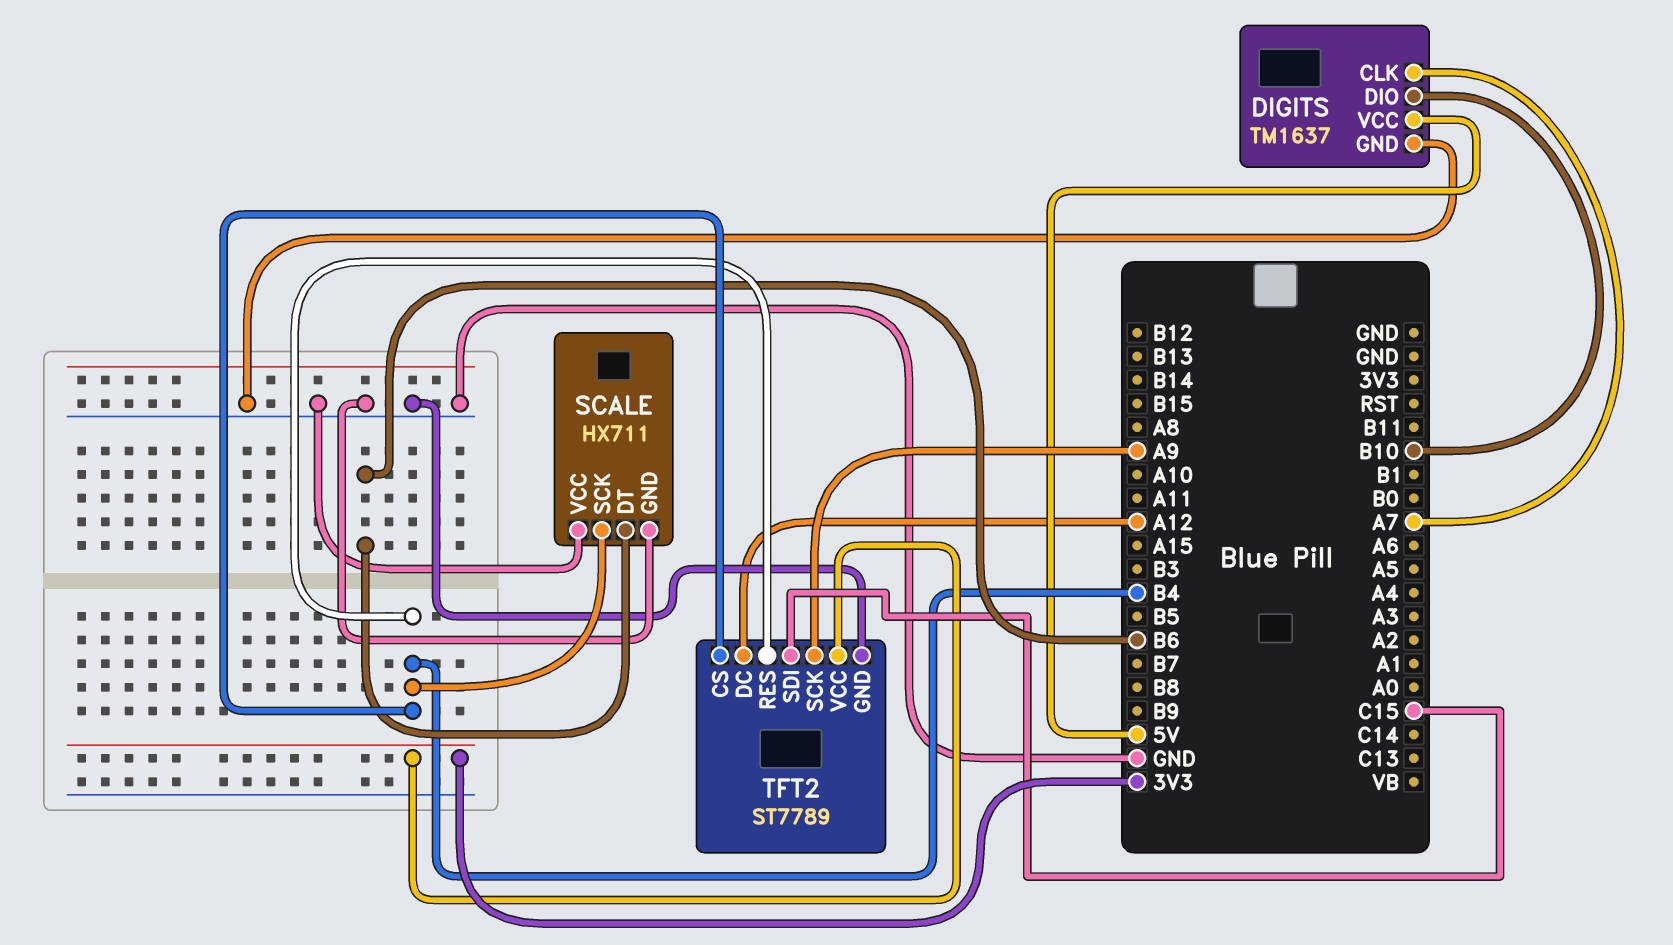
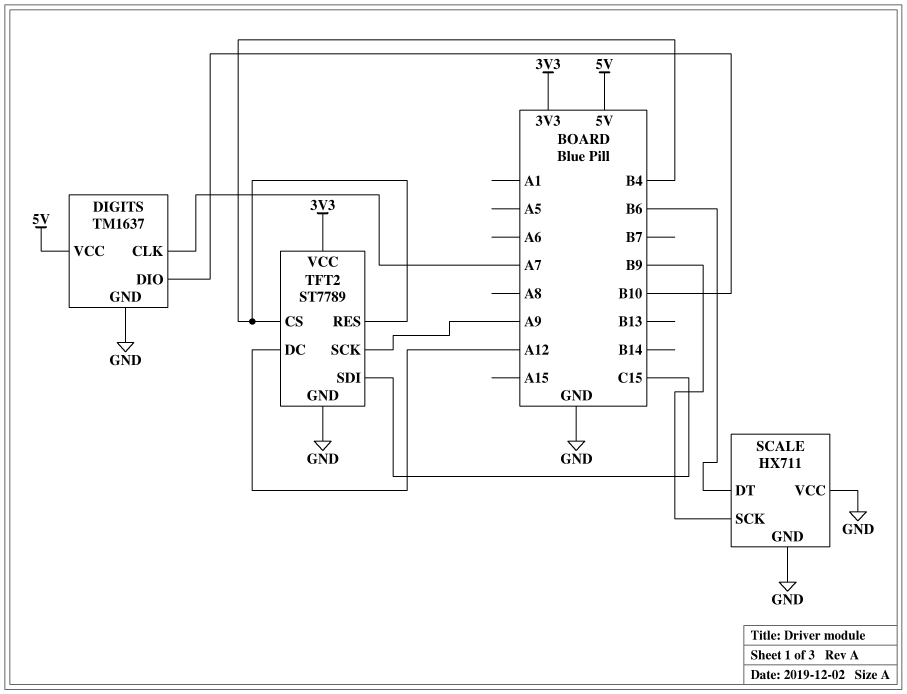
SCALE pin SCK: B4 -> B9

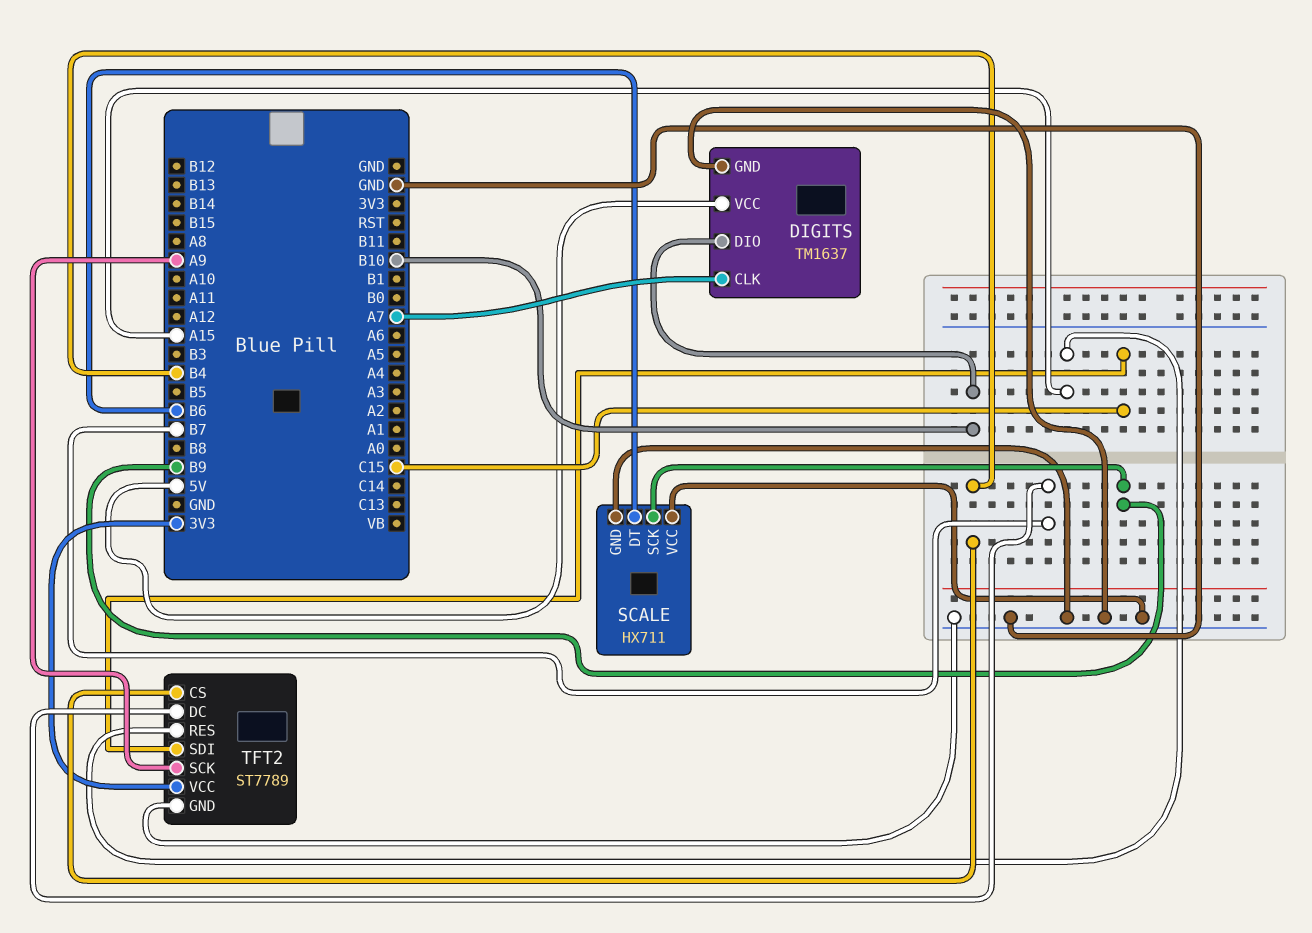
TFT2 pin DC: A12 -> B7
TFT2 pin RES: B4 -> A15

